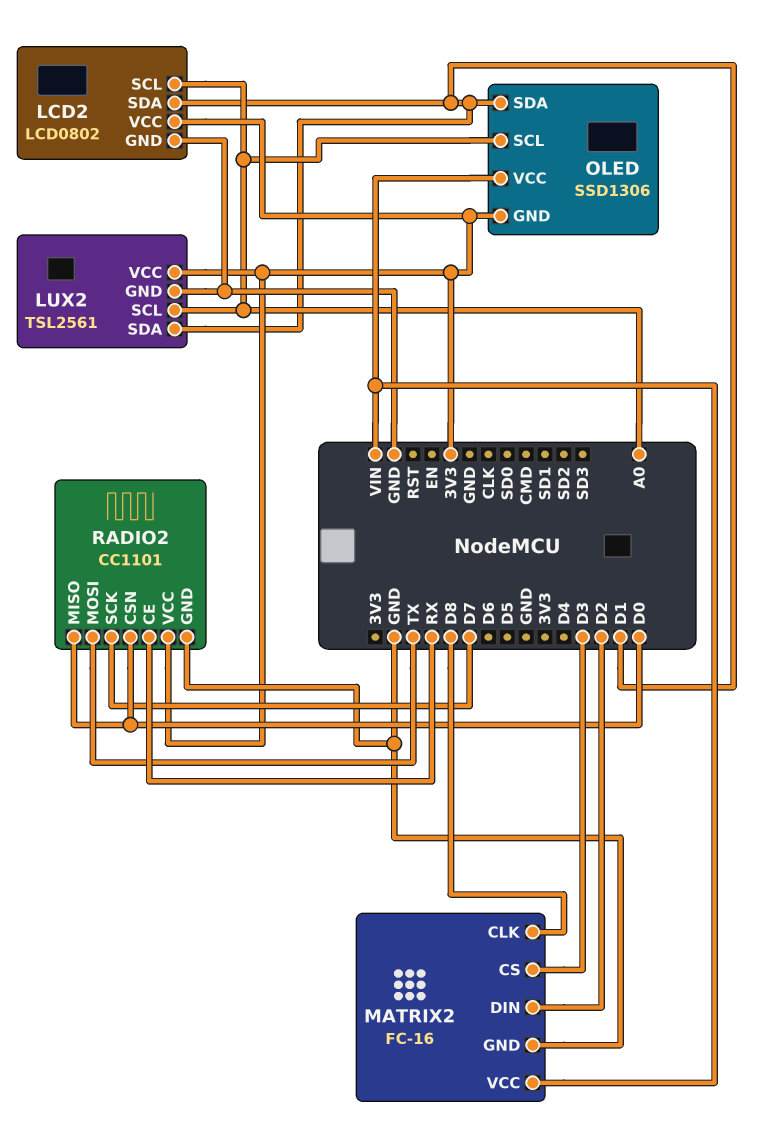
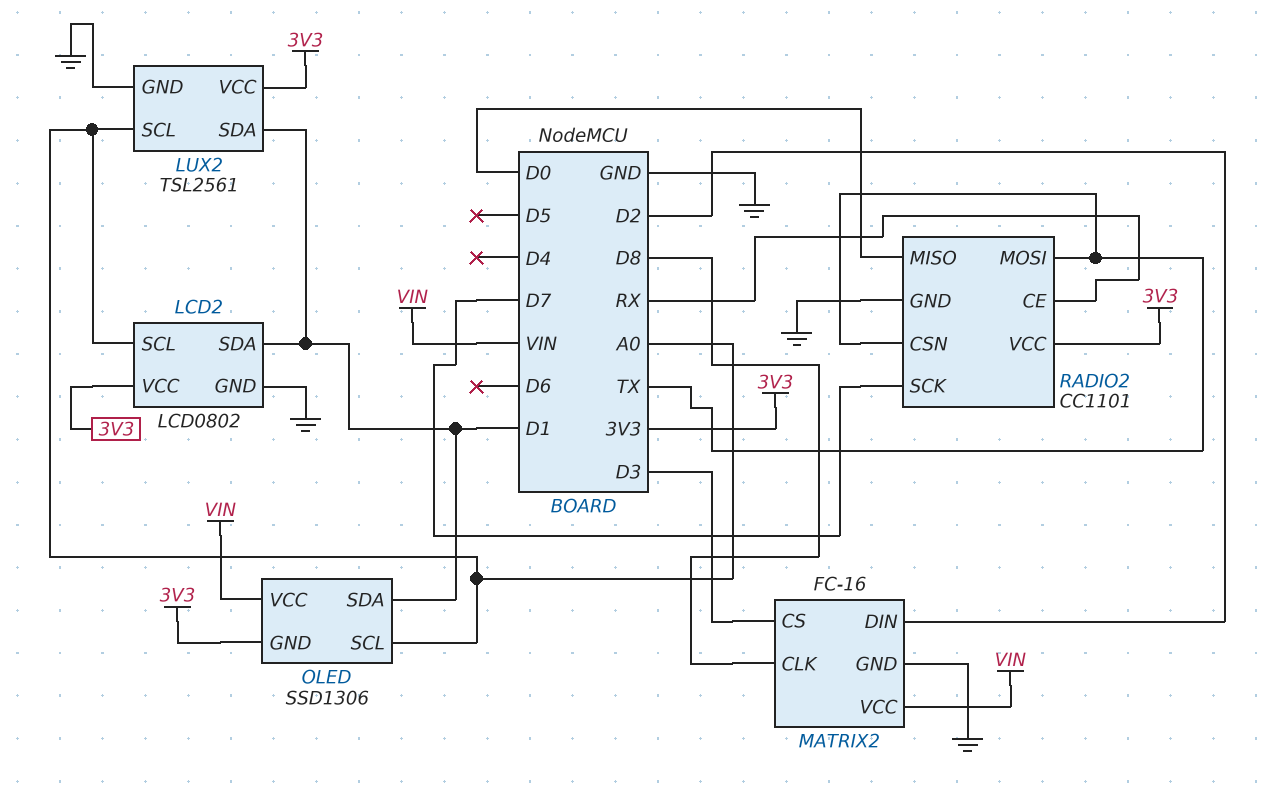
RADIO2 pin CSN: D0 -> TX

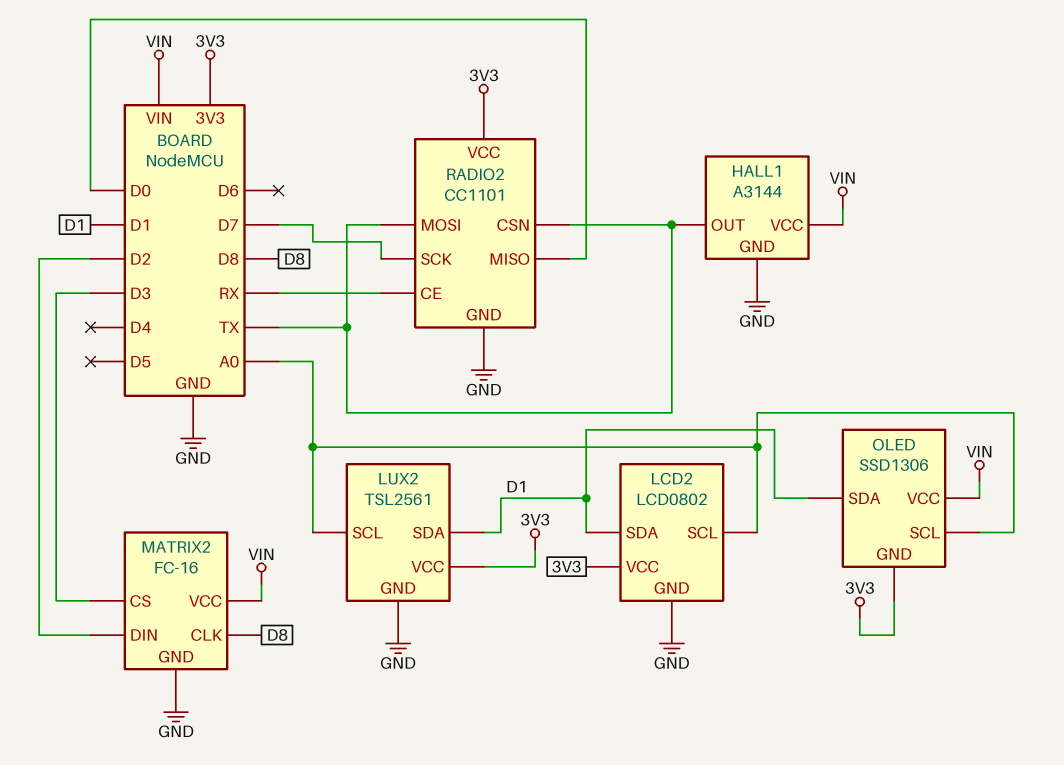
HALL1: none -> A3144
HALL1 pin GND: none -> GND
HALL1 pin OUT: none -> TX
HALL1 pin VCC: none -> VIN

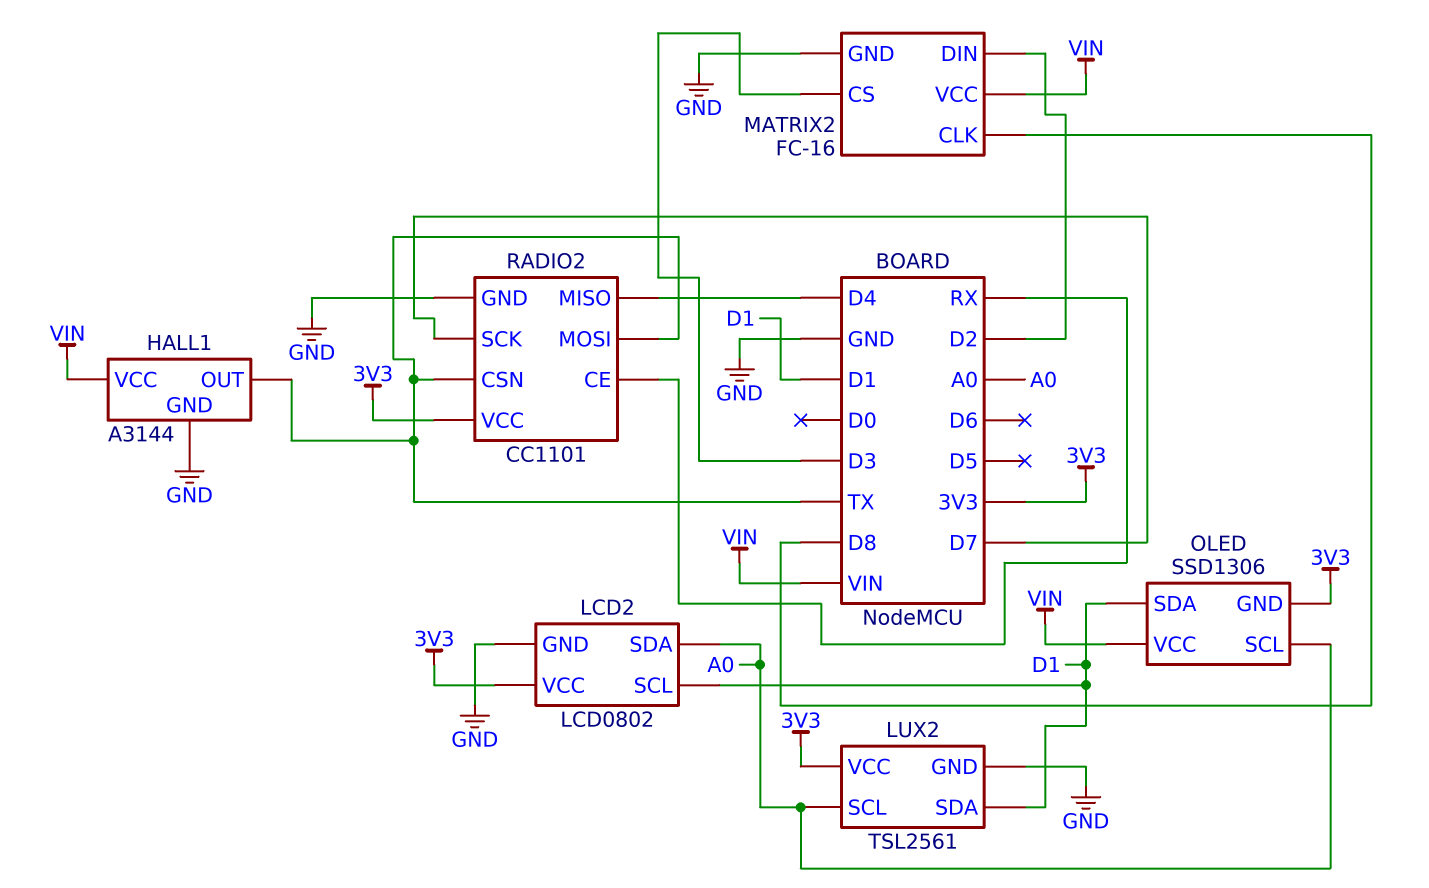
LCD2 pin SCL: A0 -> D1
LCD2 pin SDA: D1 -> A0
RADIO2 pin MISO: D0 -> D4

